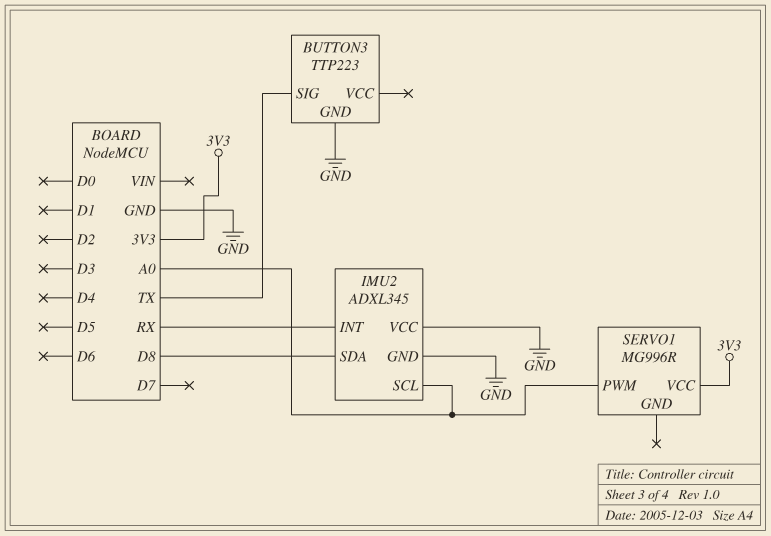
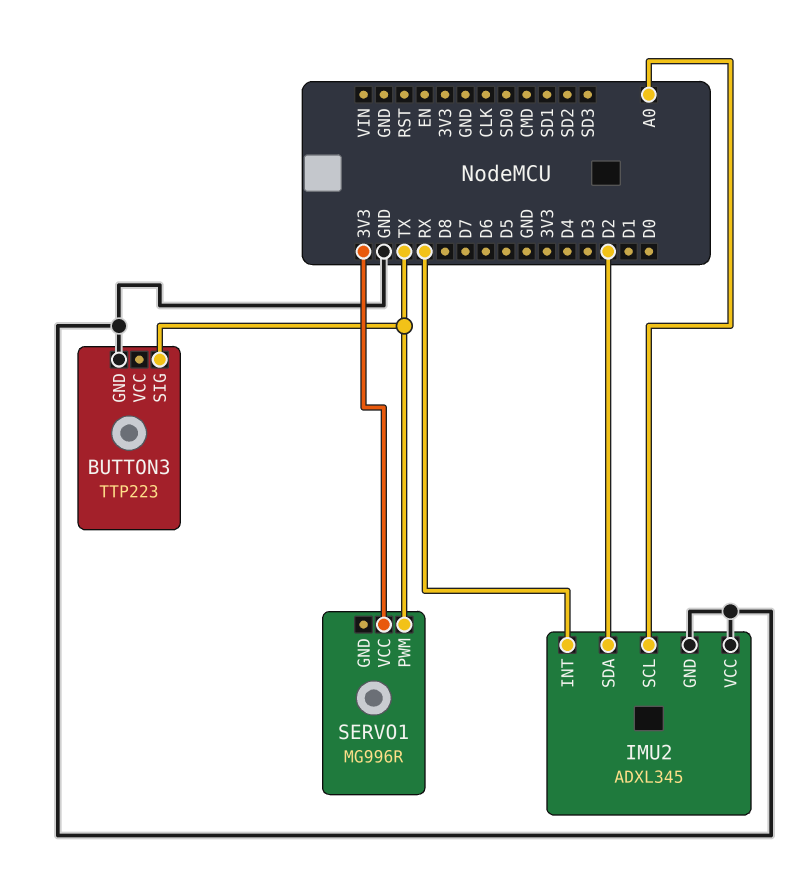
IMU2 pin SDA: D8 -> D2
SERVO1 pin PWM: A0 -> TX

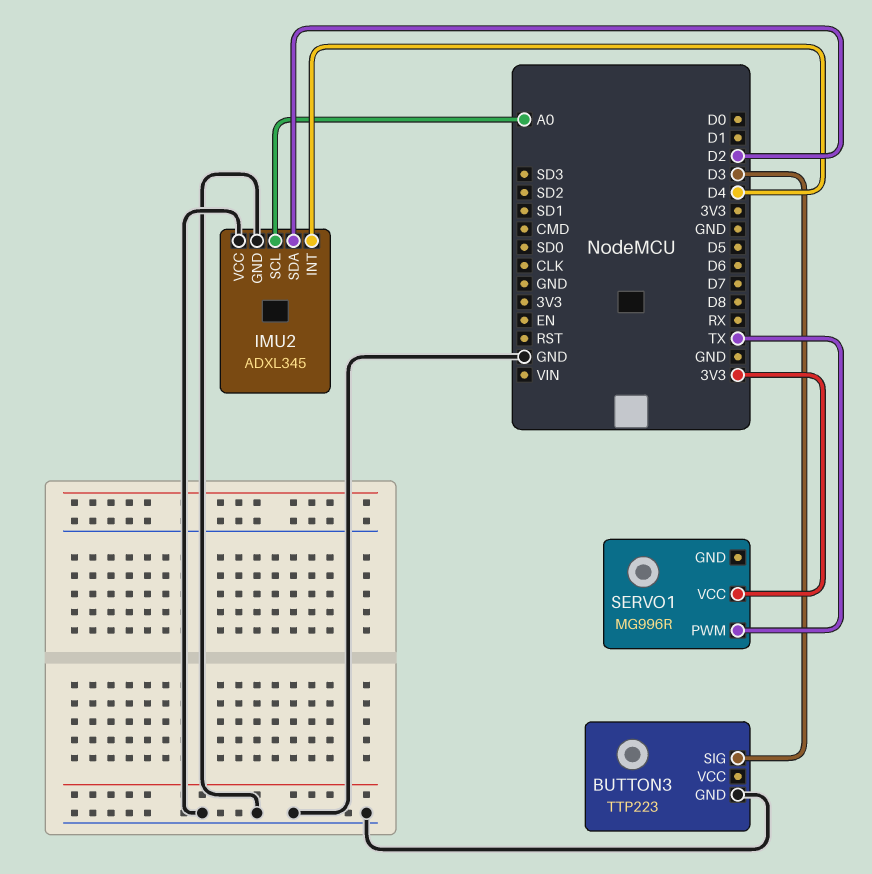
BUTTON3 pin SIG: TX -> D3
IMU2 pin INT: RX -> D4

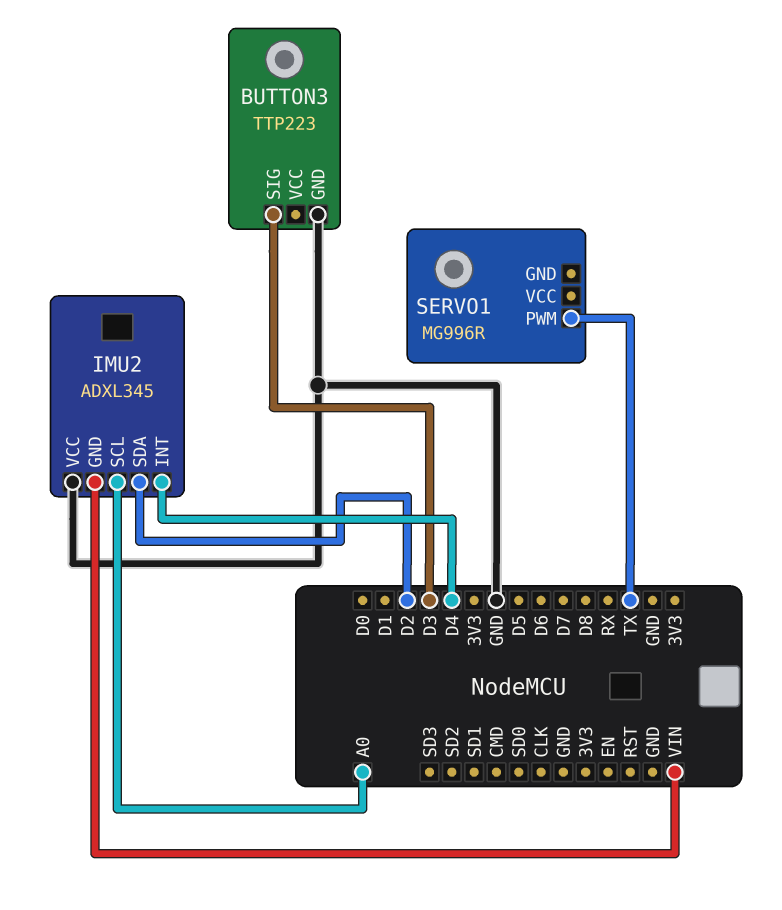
IMU2 pin GND: GND -> VIN
SERVO1 pin VCC: 3V3 -> none

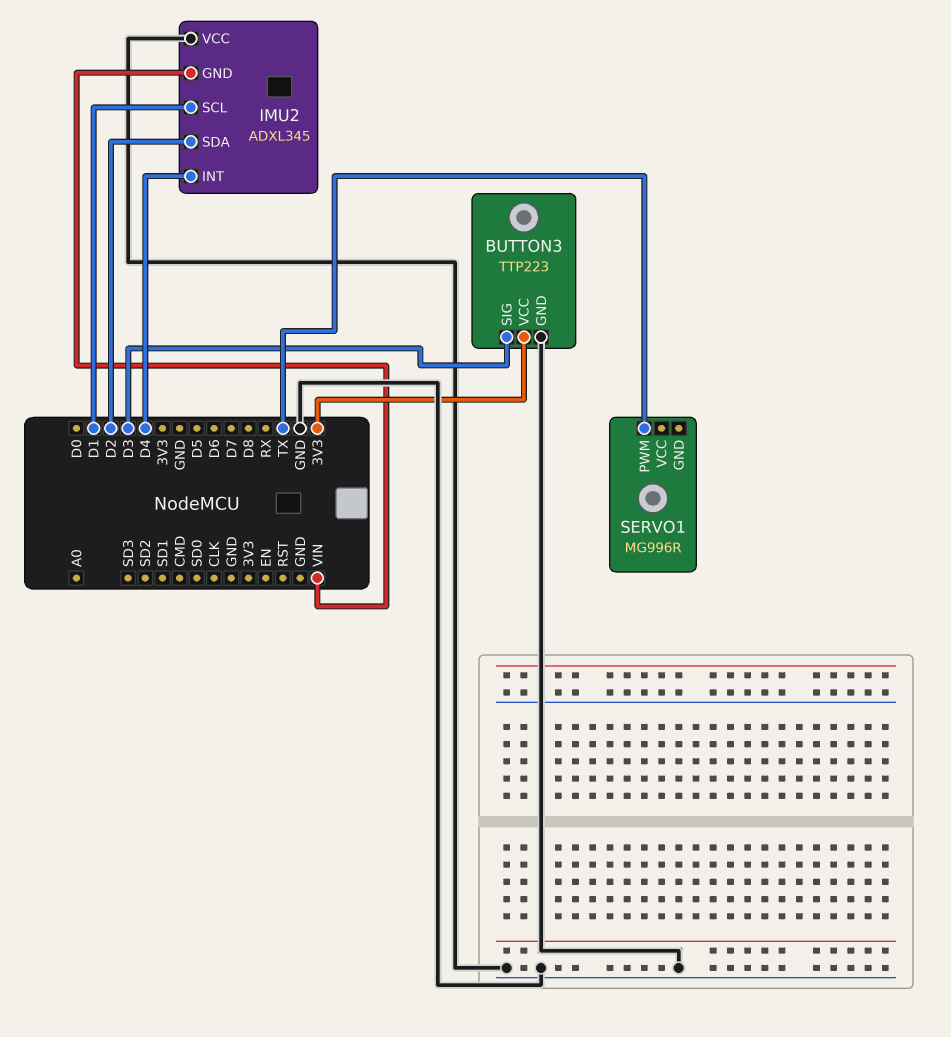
BUTTON3 pin VCC: none -> 3V3
IMU2 pin SCL: A0 -> D1

